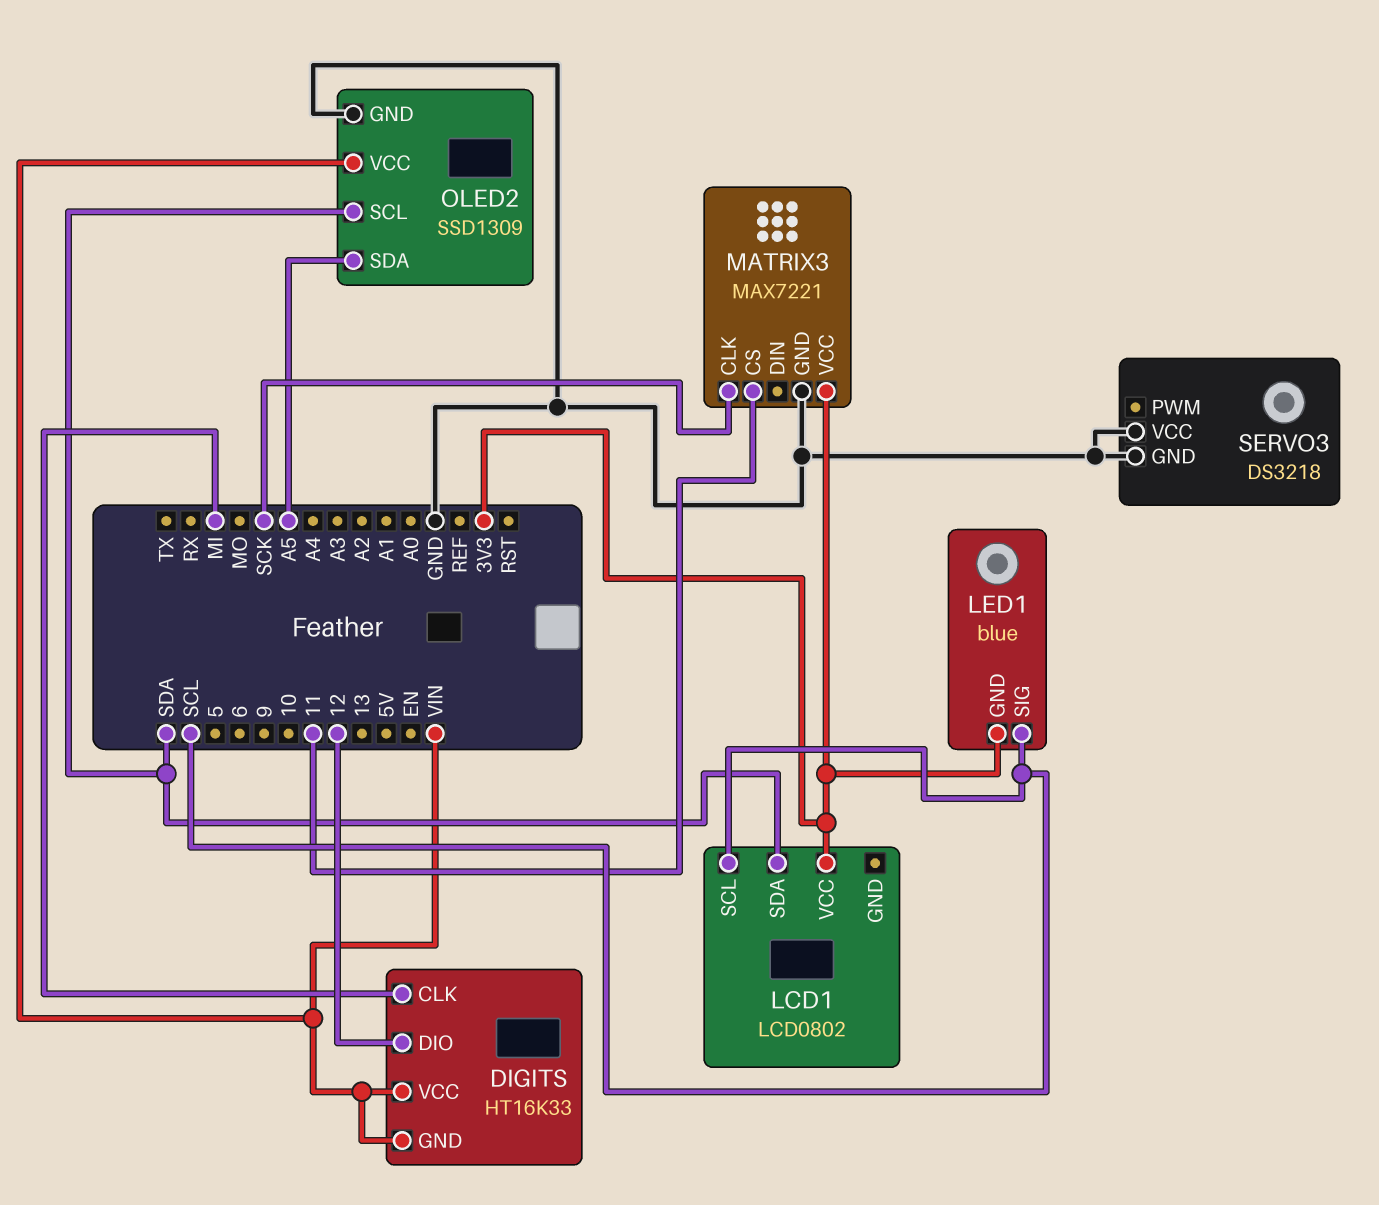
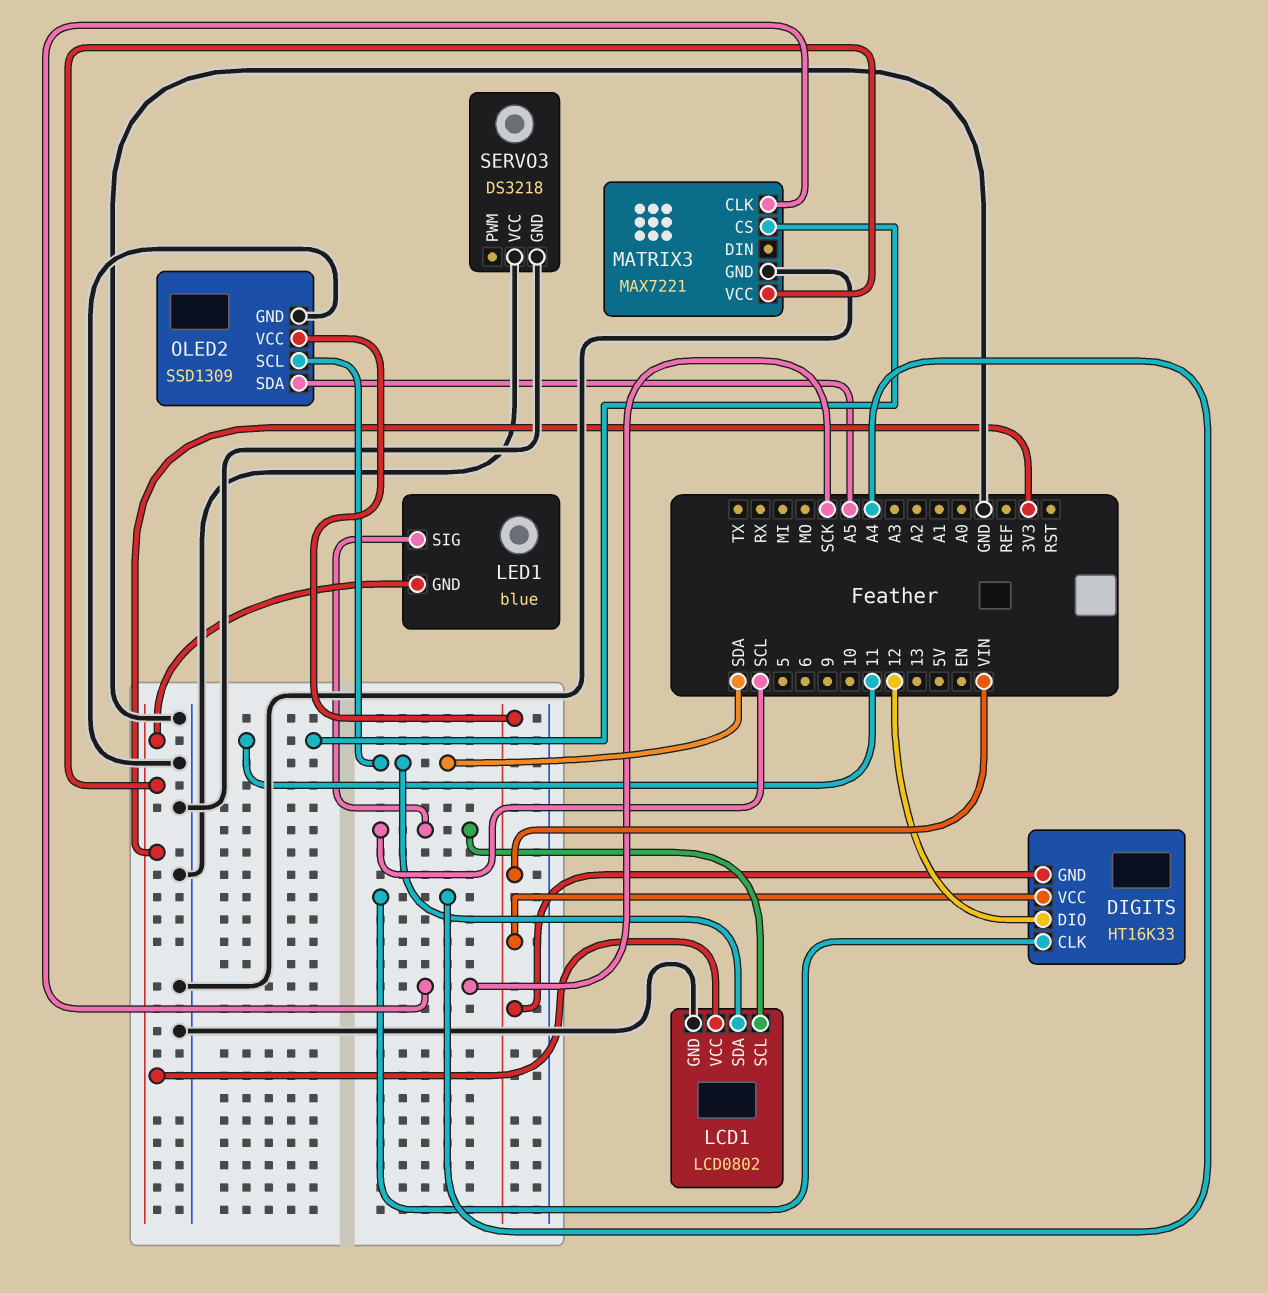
DIGITS pin CLK: MI -> A4
LCD1 pin GND: none -> GND

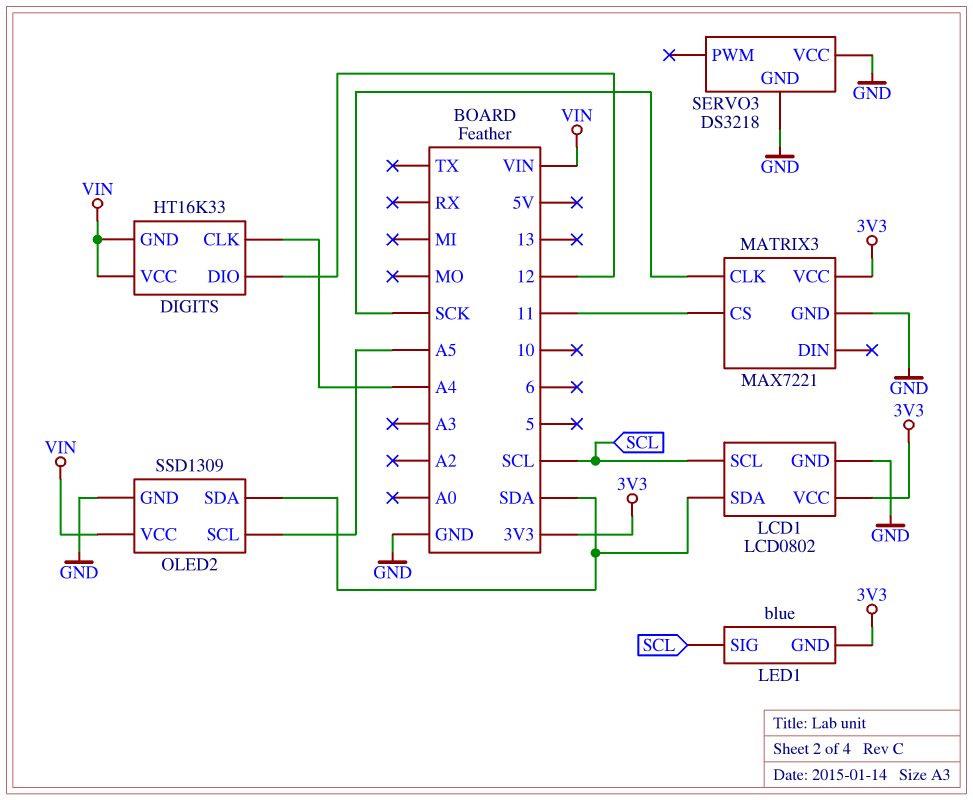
OLED2 pin SCL: SDA -> A5
OLED2 pin SDA: A5 -> SDA

